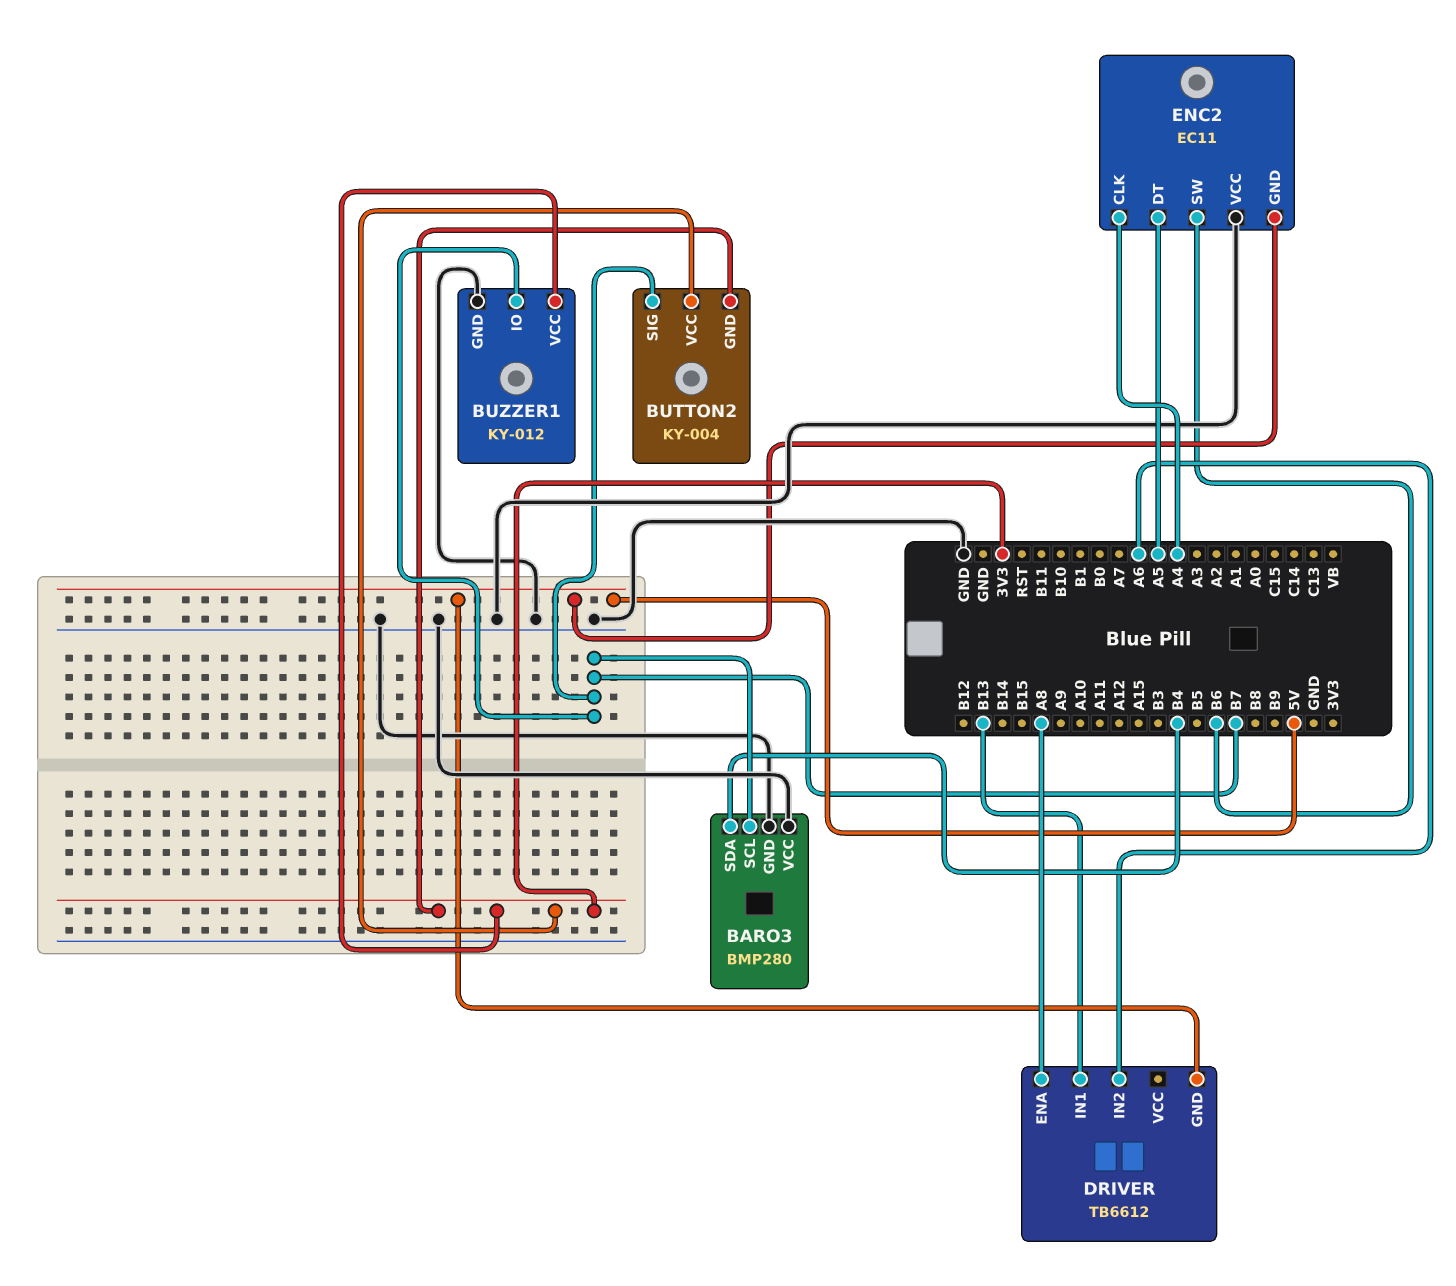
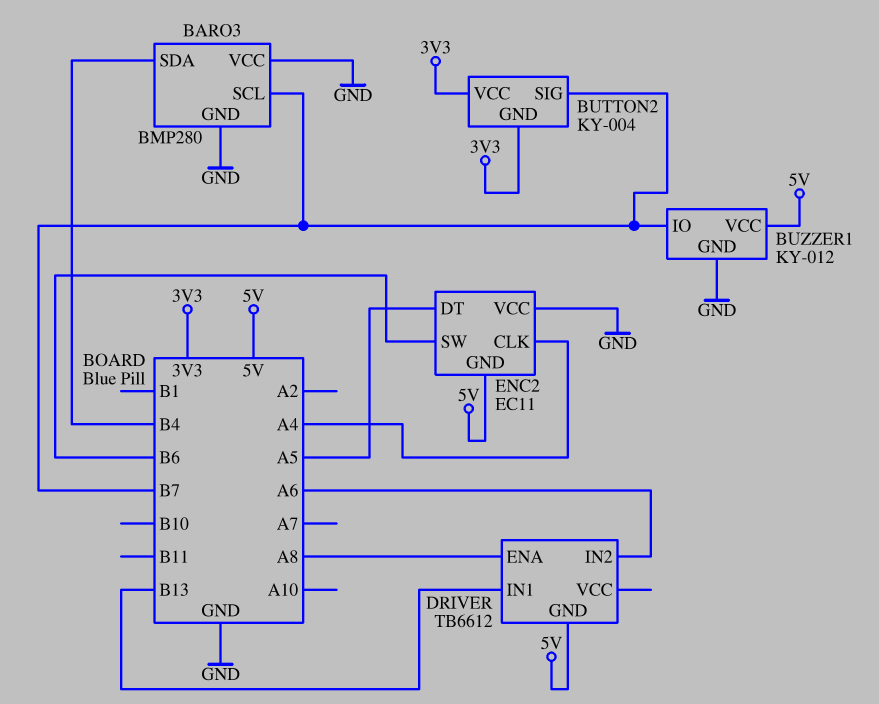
BUZZER1 pin VCC: 3V3 -> 5V

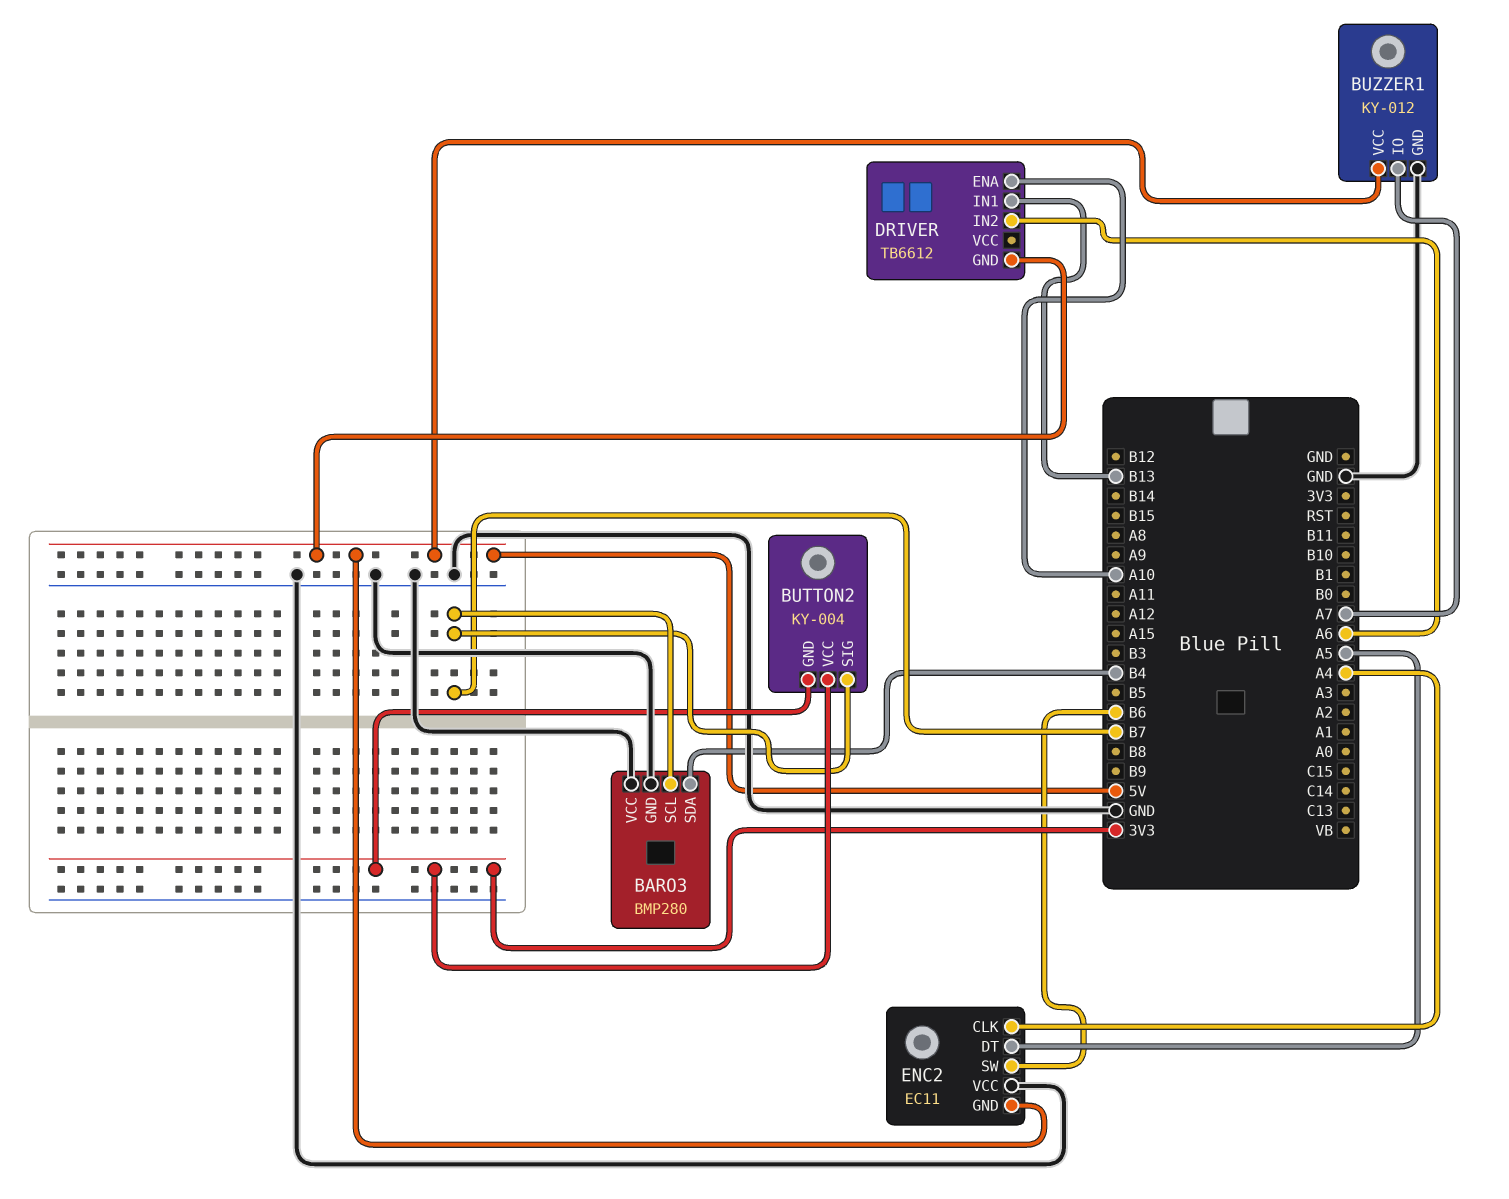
BUZZER1 pin IO: B7 -> A7
DRIVER pin ENA: A8 -> A10

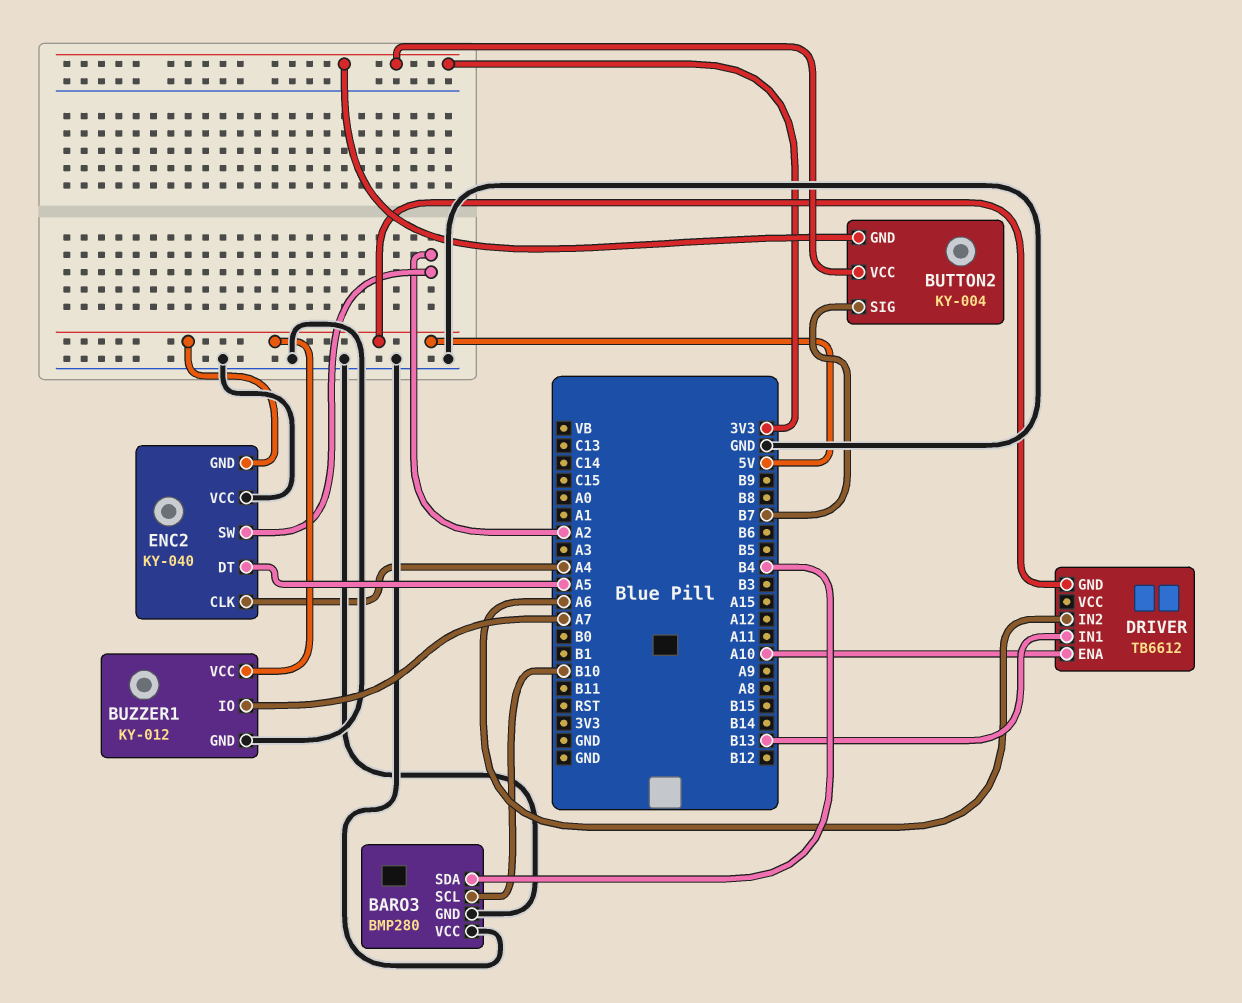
BARO3 pin SCL: B7 -> B10
ENC2: EC11 -> KY-040
ENC2 pin SW: B6 -> A2

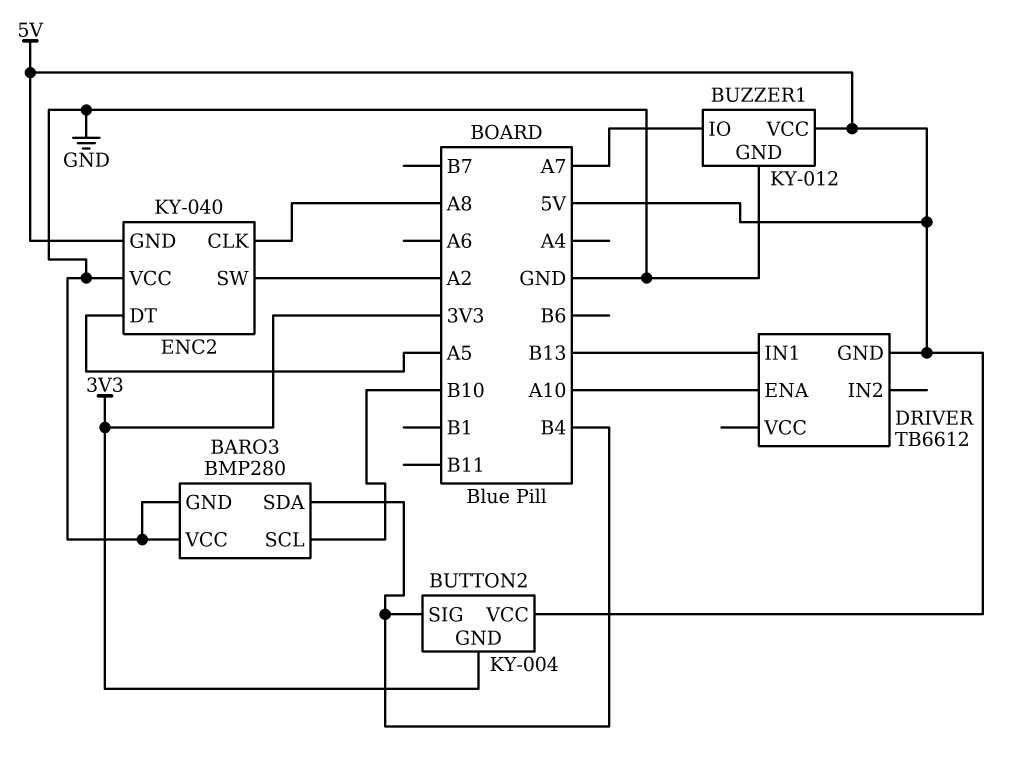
BUTTON2 pin SIG: B7 -> B4
BUTTON2 pin VCC: 3V3 -> 5V
DRIVER pin IN2: A6 -> none
ENC2 pin CLK: A4 -> A8

